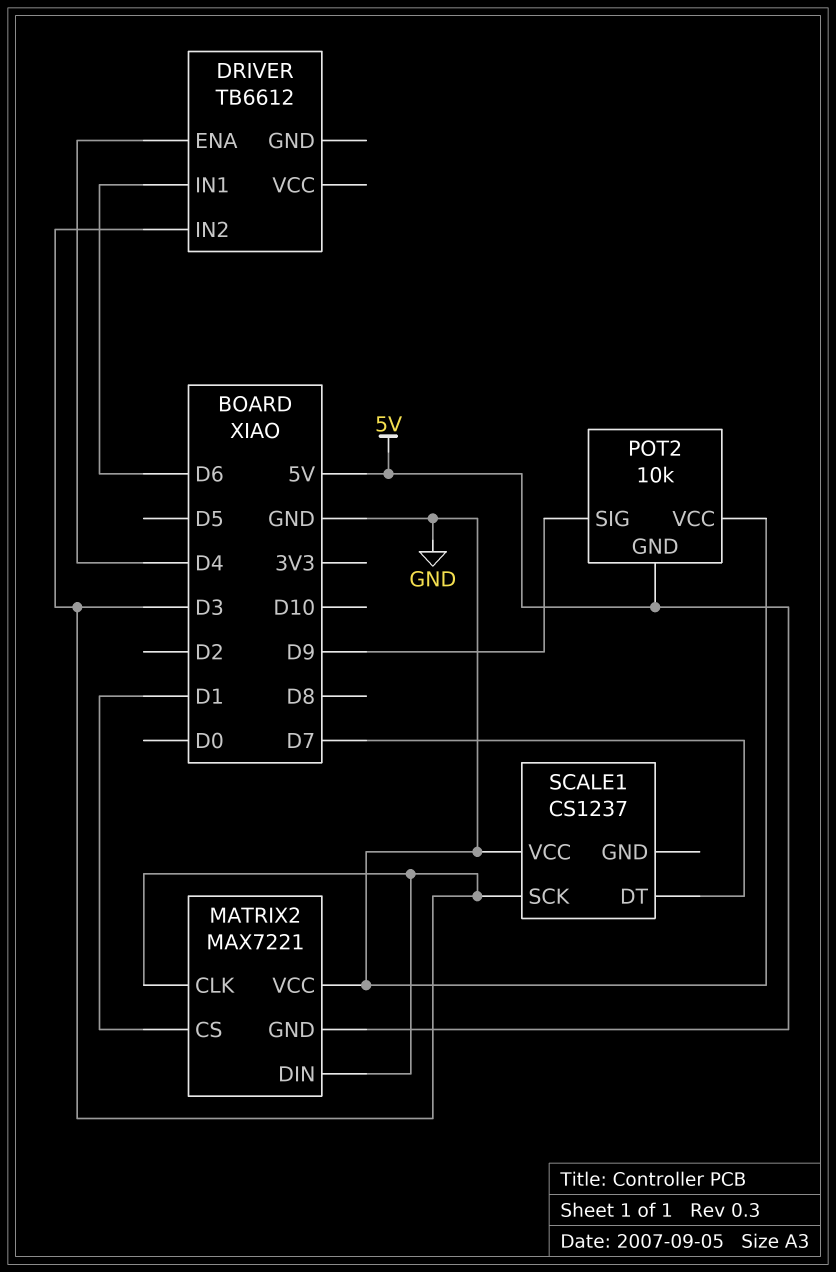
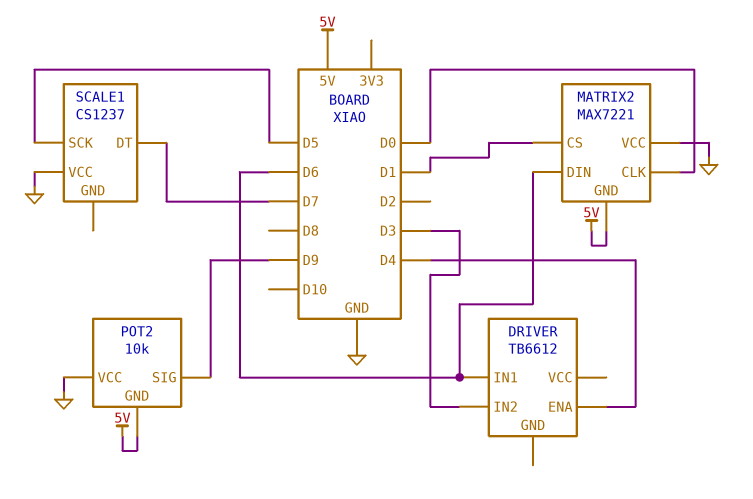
MATRIX2 pin CLK: D3 -> D0
MATRIX2 pin DIN: D3 -> D6
SCALE1 pin SCK: D3 -> D5

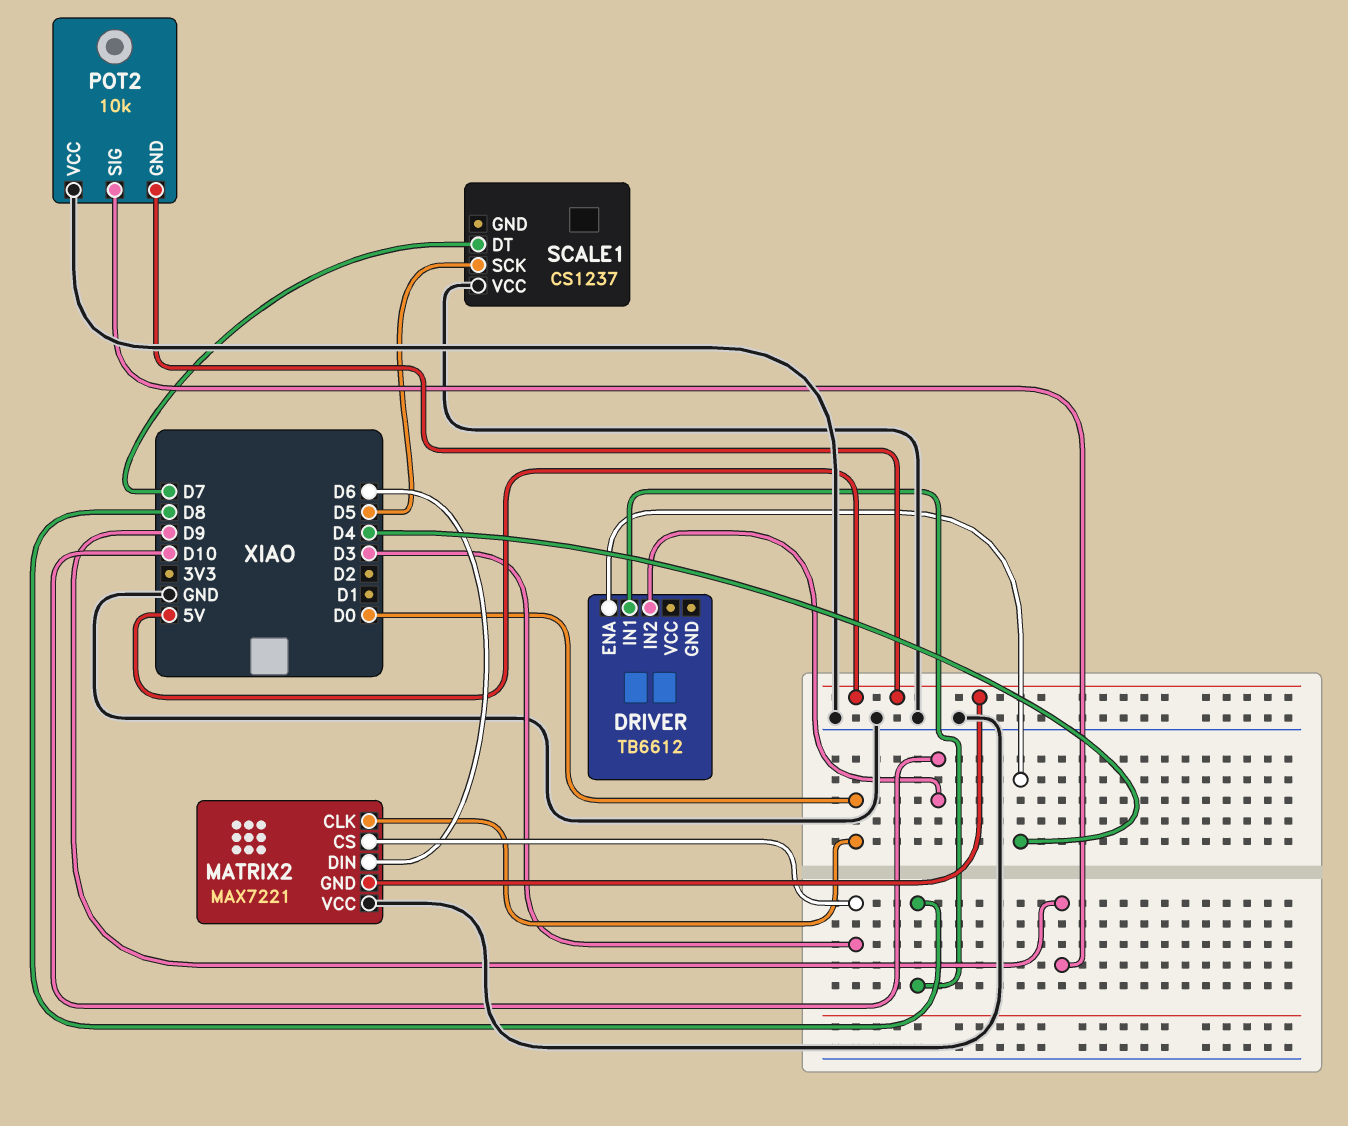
DRIVER pin IN1: D6 -> D8
DRIVER pin IN2: D3 -> D10
MATRIX2 pin CS: D1 -> D3

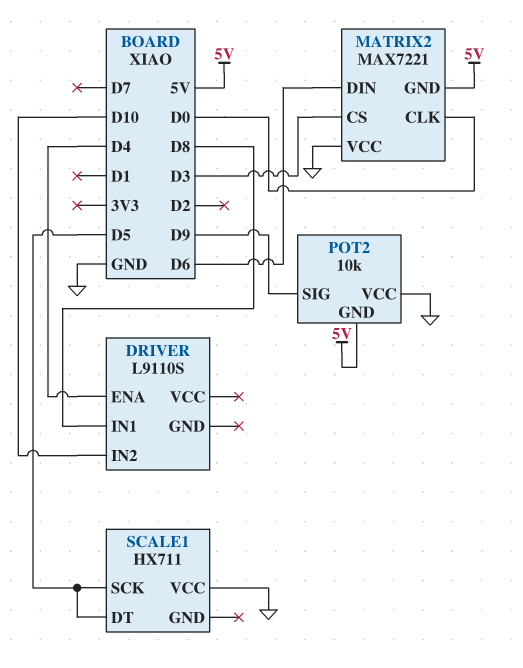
DRIVER: TB6612 -> L9110S
SCALE1: CS1237 -> HX711
SCALE1 pin DT: D7 -> D5

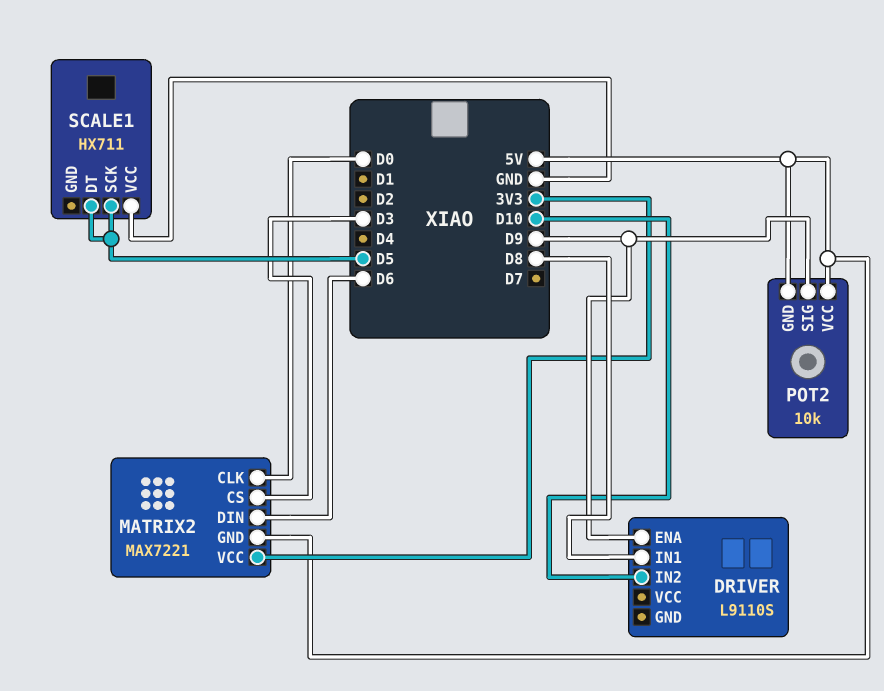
DRIVER pin ENA: D4 -> D9
MATRIX2 pin VCC: GND -> 3V3
POT2 pin VCC: GND -> 5V

